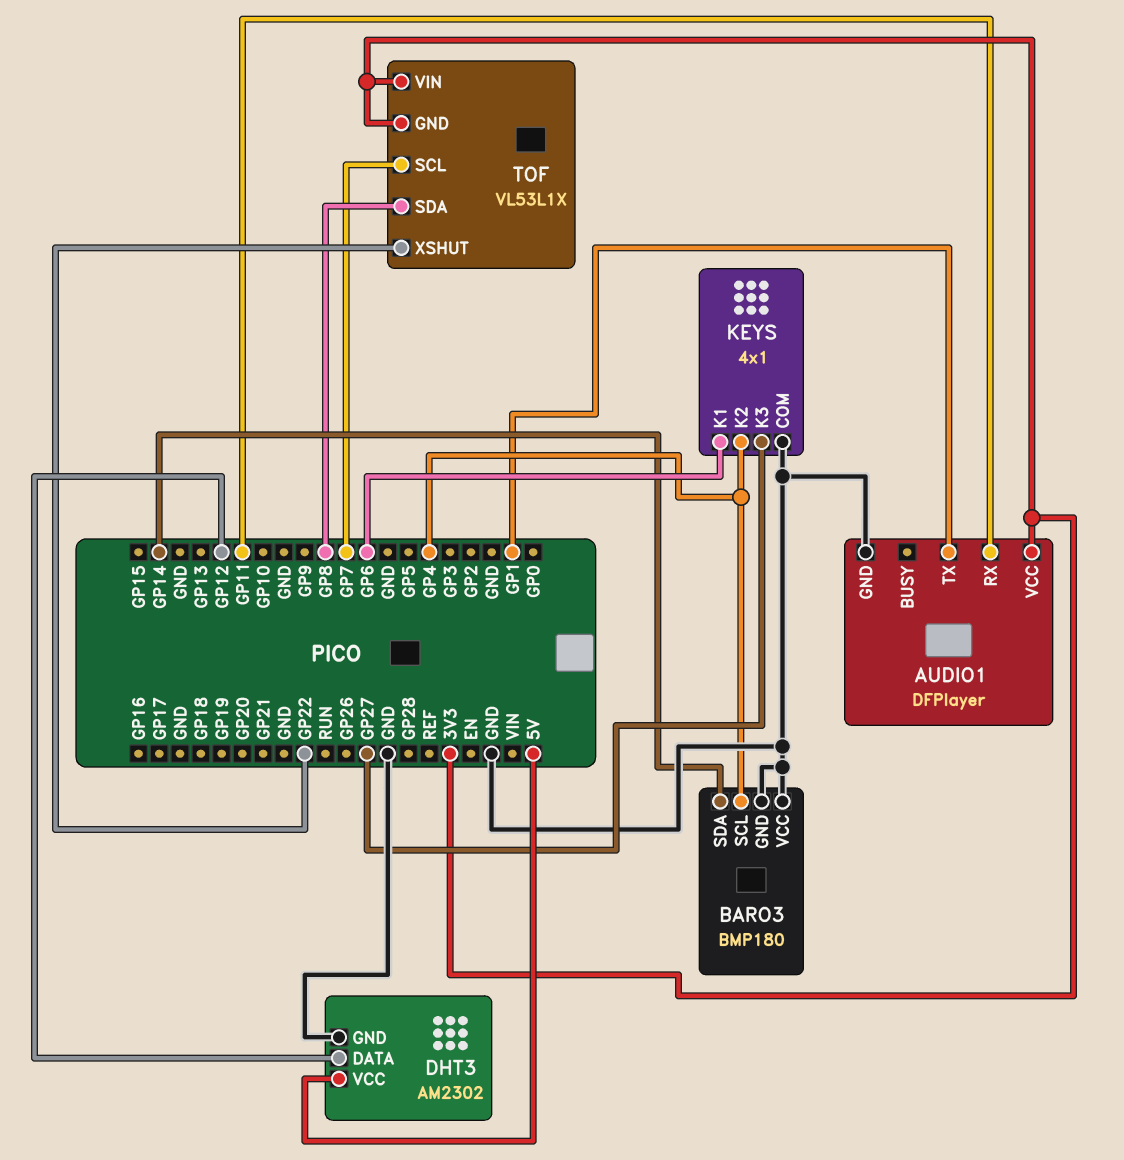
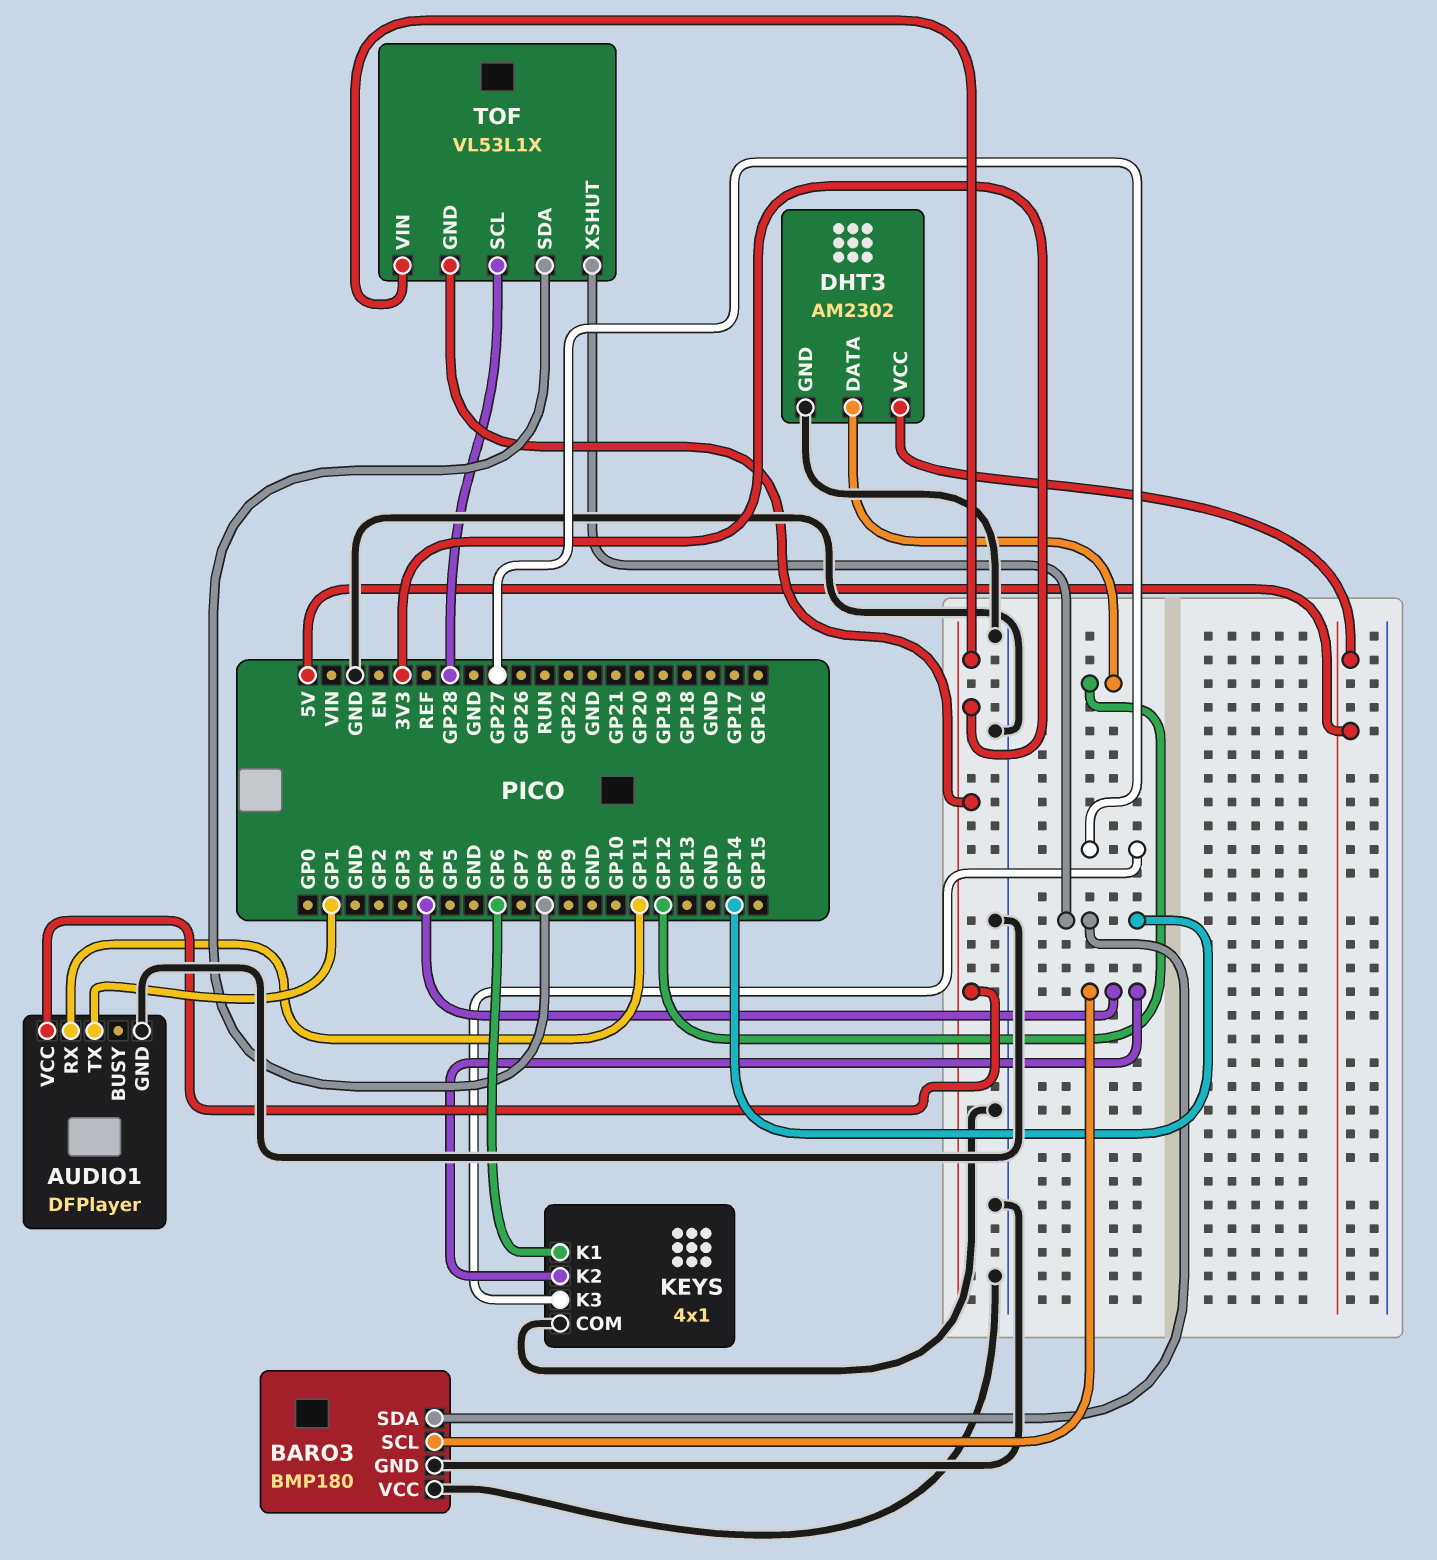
TOF pin SCL: GP7 -> GP28
TOF pin XSHUT: GP22 -> GP14

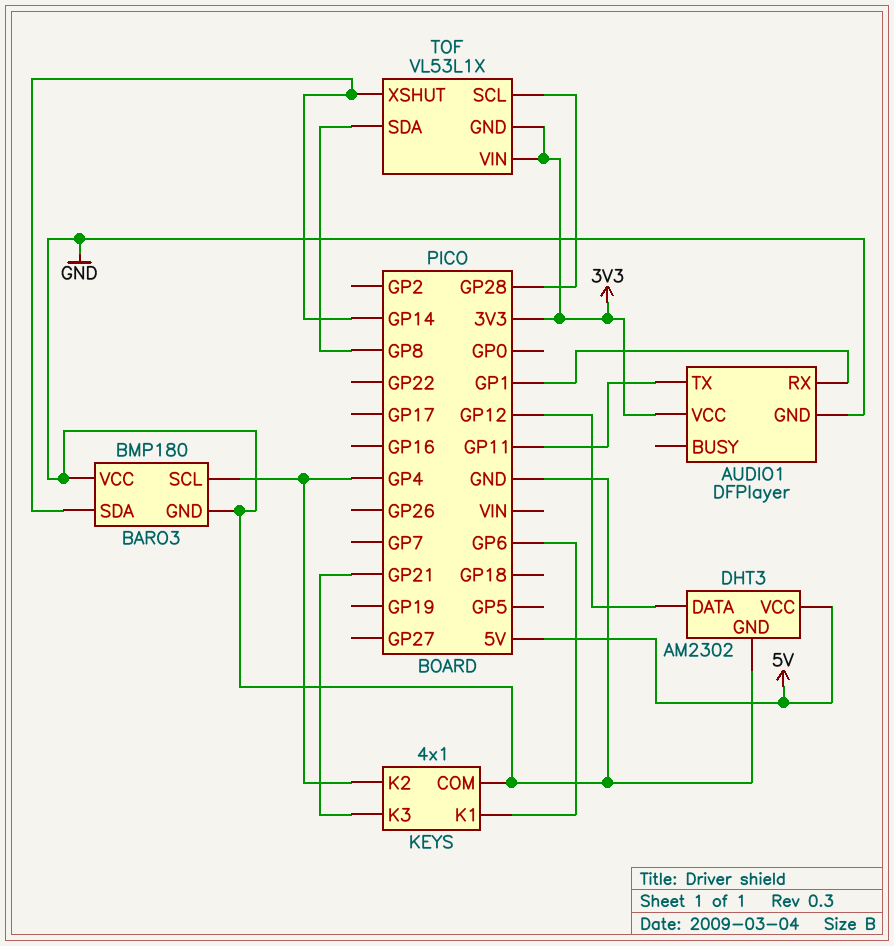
AUDIO1 pin RX: GP11 -> GP1
AUDIO1 pin TX: GP1 -> GP11
KEYS pin K3: GP27 -> GP21

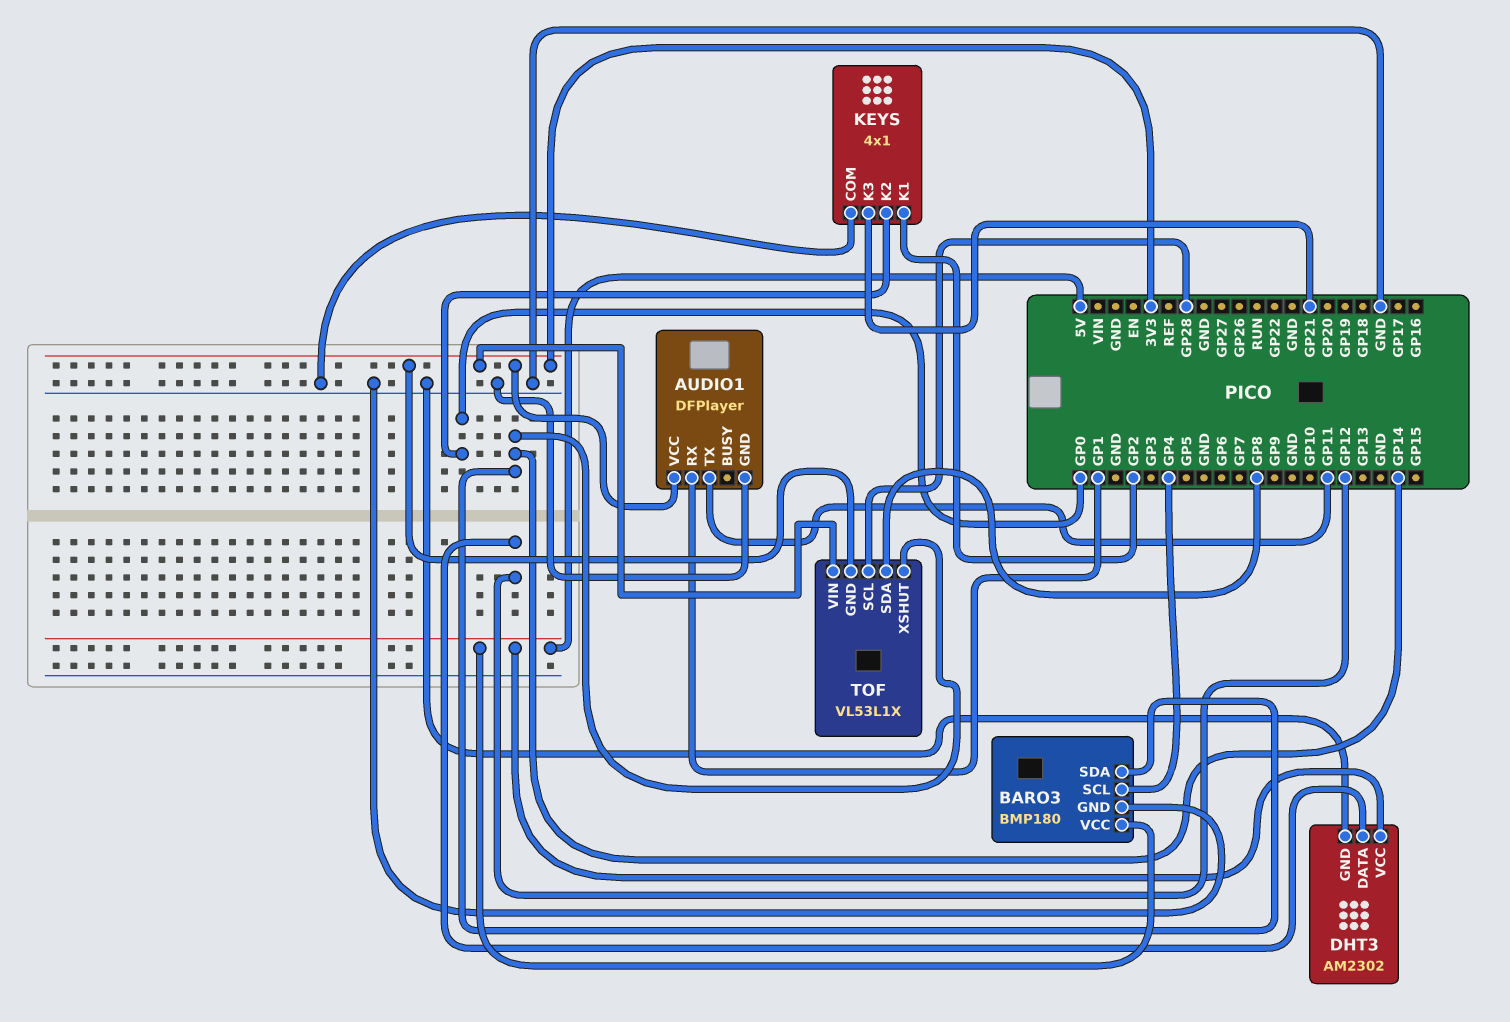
BARO3 pin VCC: GND -> 5V
KEYS pin K1: GP6 -> GP2
KEYS pin K2: GP4 -> GP0

